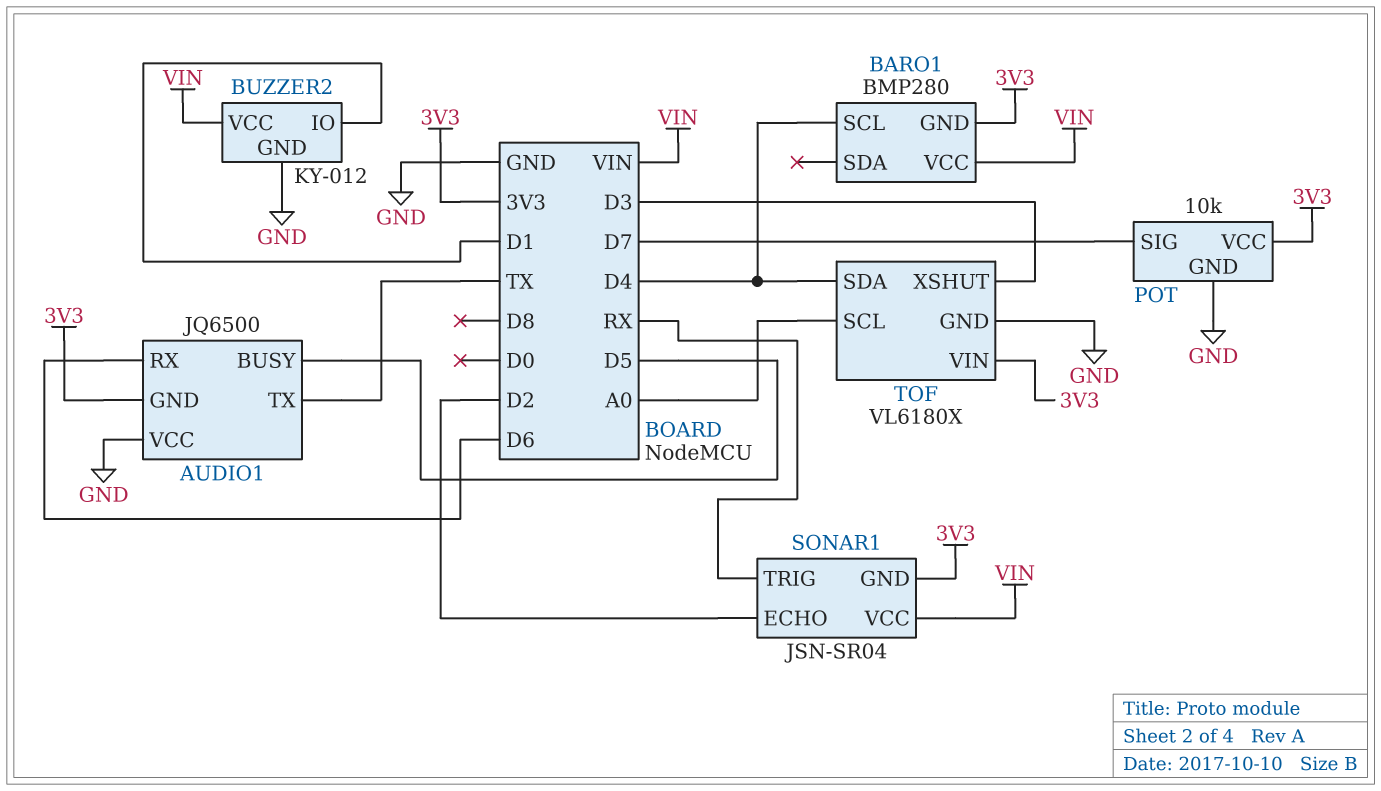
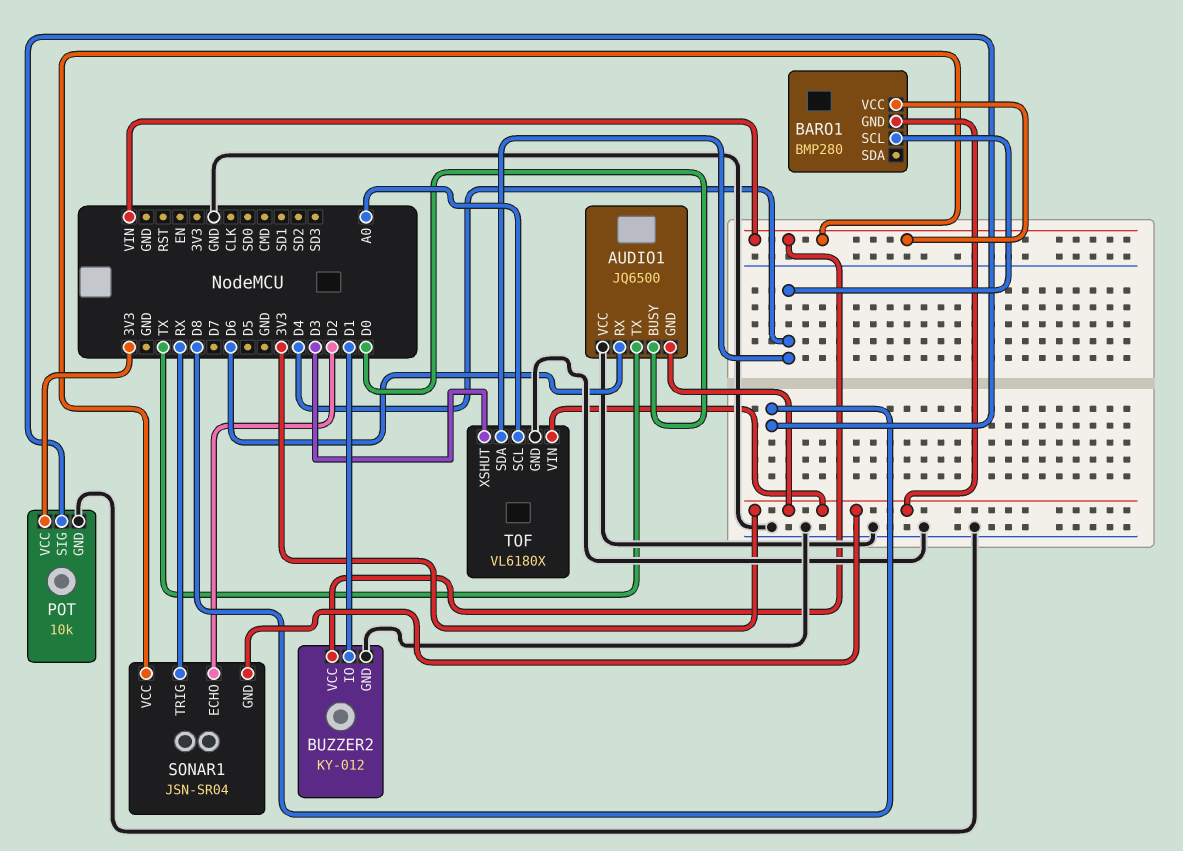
AUDIO1 pin BUSY: D5 -> D0
POT pin SIG: D7 -> D8

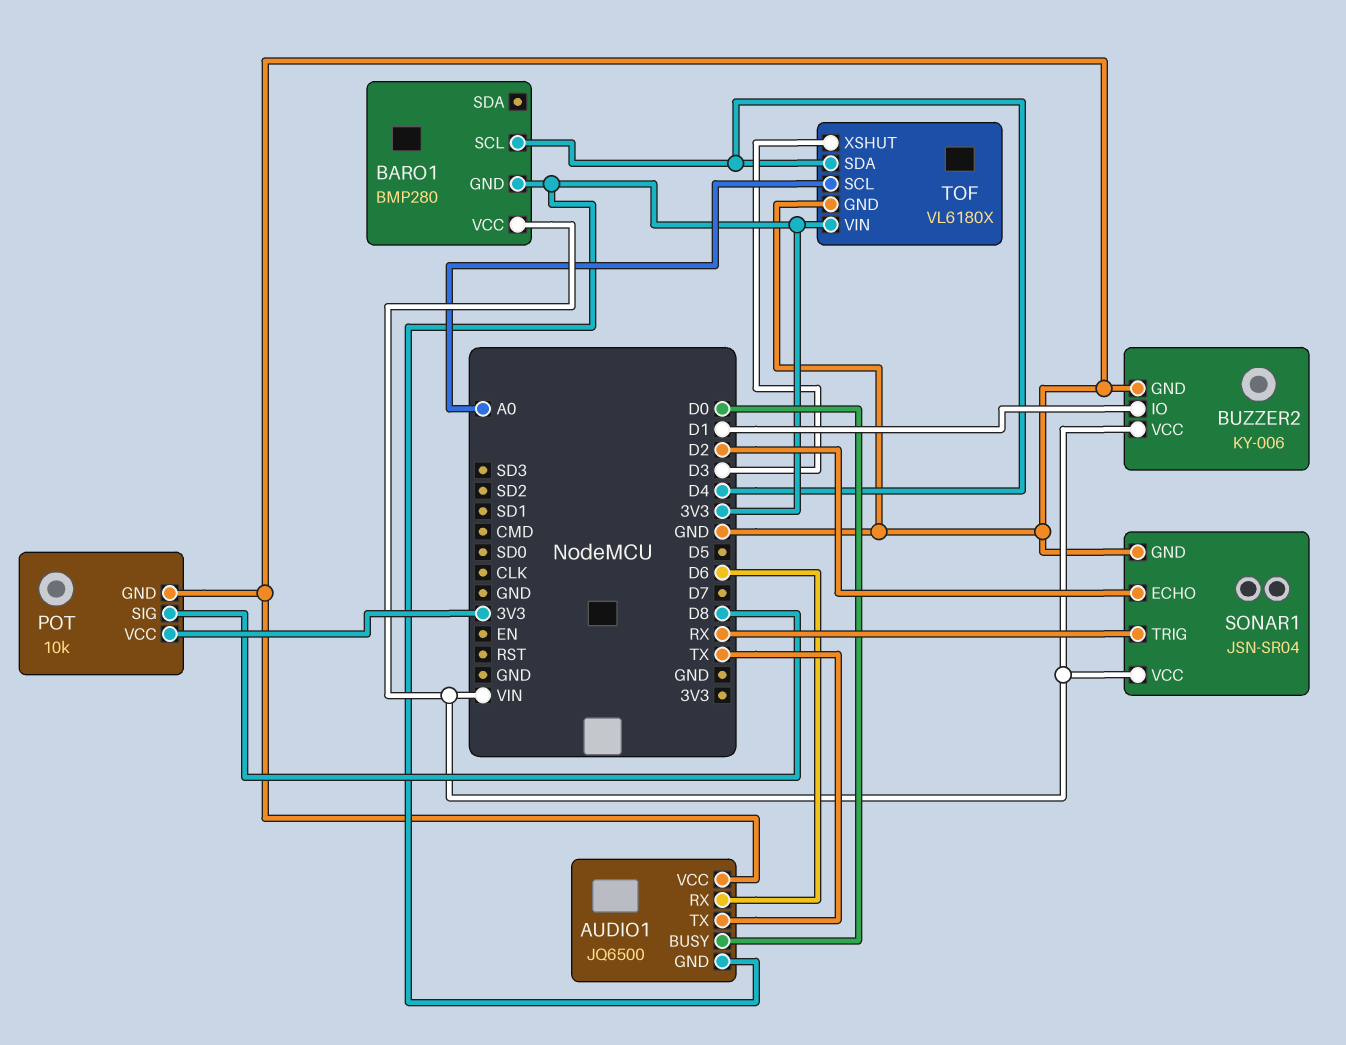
BUZZER2: KY-012 -> KY-006
SONAR1 pin GND: 3V3 -> GND

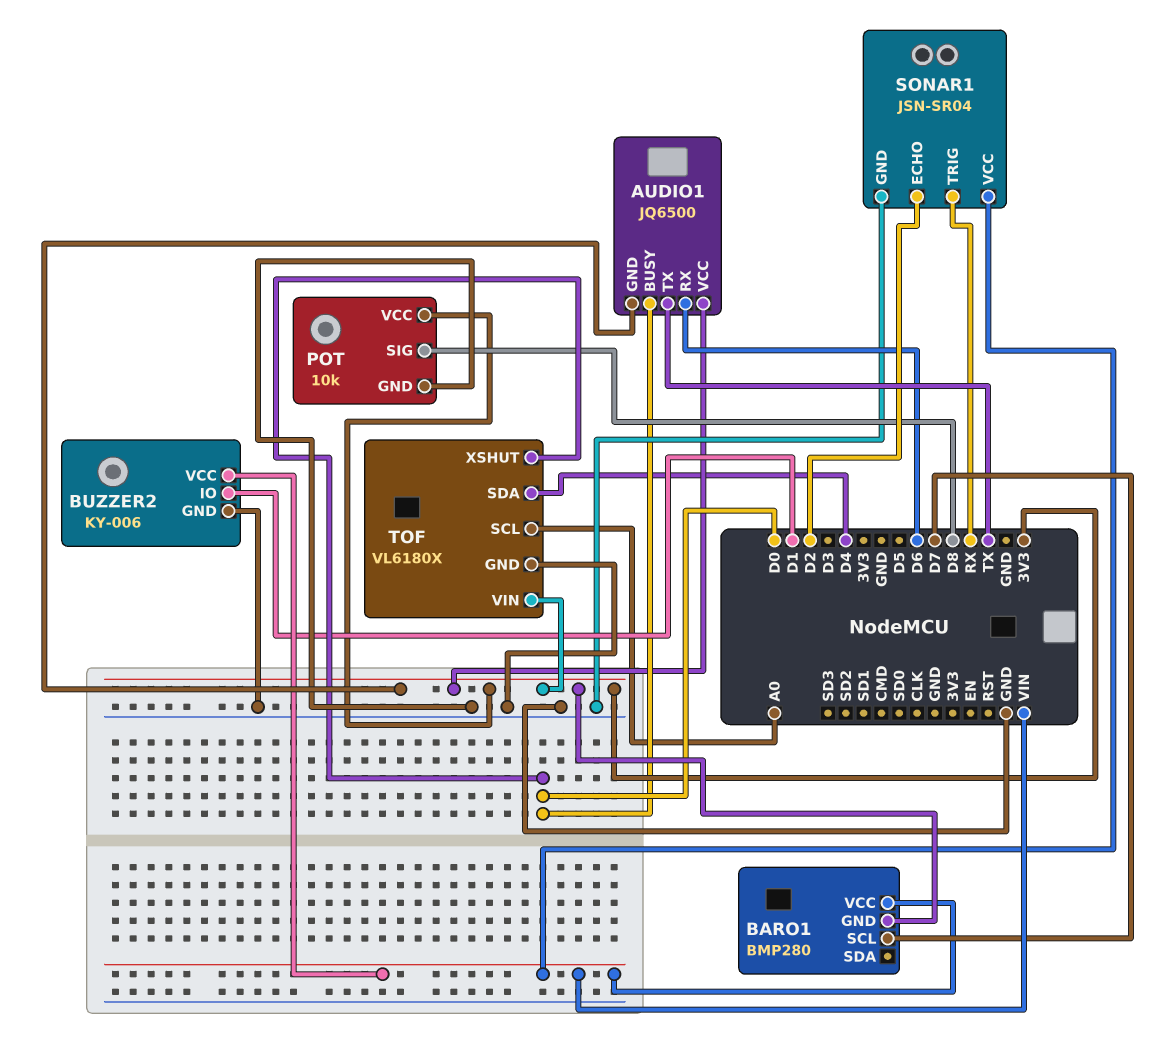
AUDIO1 pin VCC: GND -> 3V3
BARO1 pin SCL: D4 -> D7
TOF pin XSHUT: D3 -> D0

